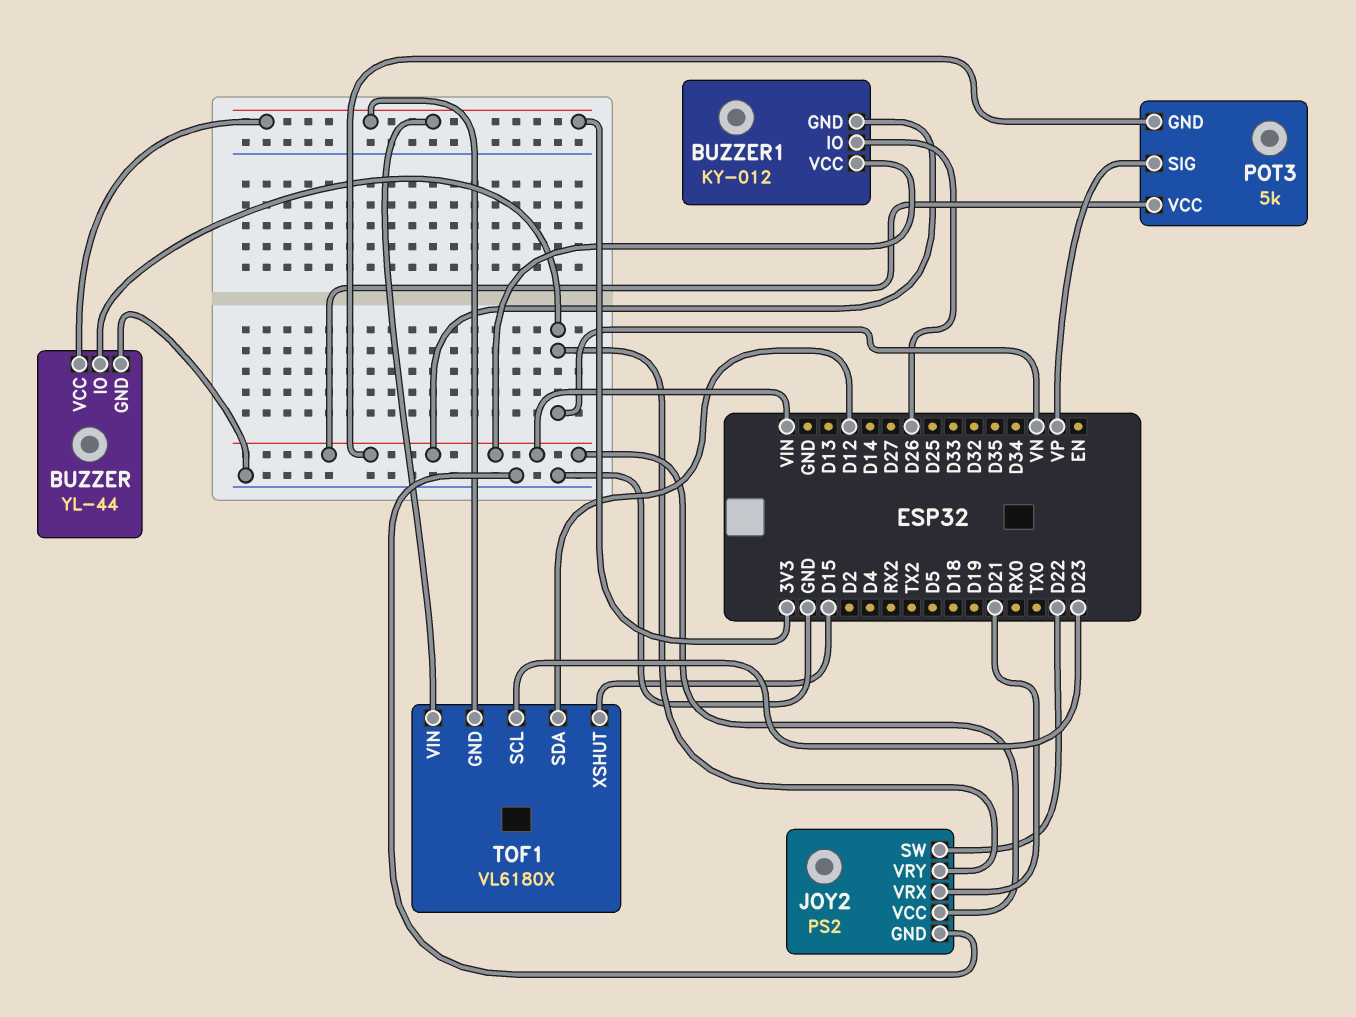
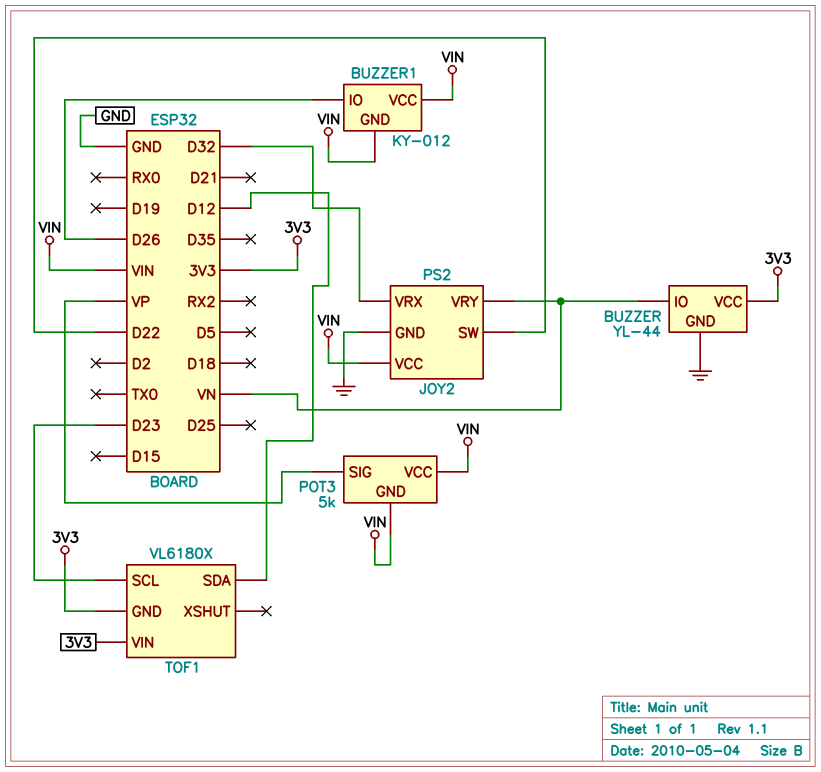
JOY2 pin VRX: D21 -> D32
TOF1 pin XSHUT: D15 -> none

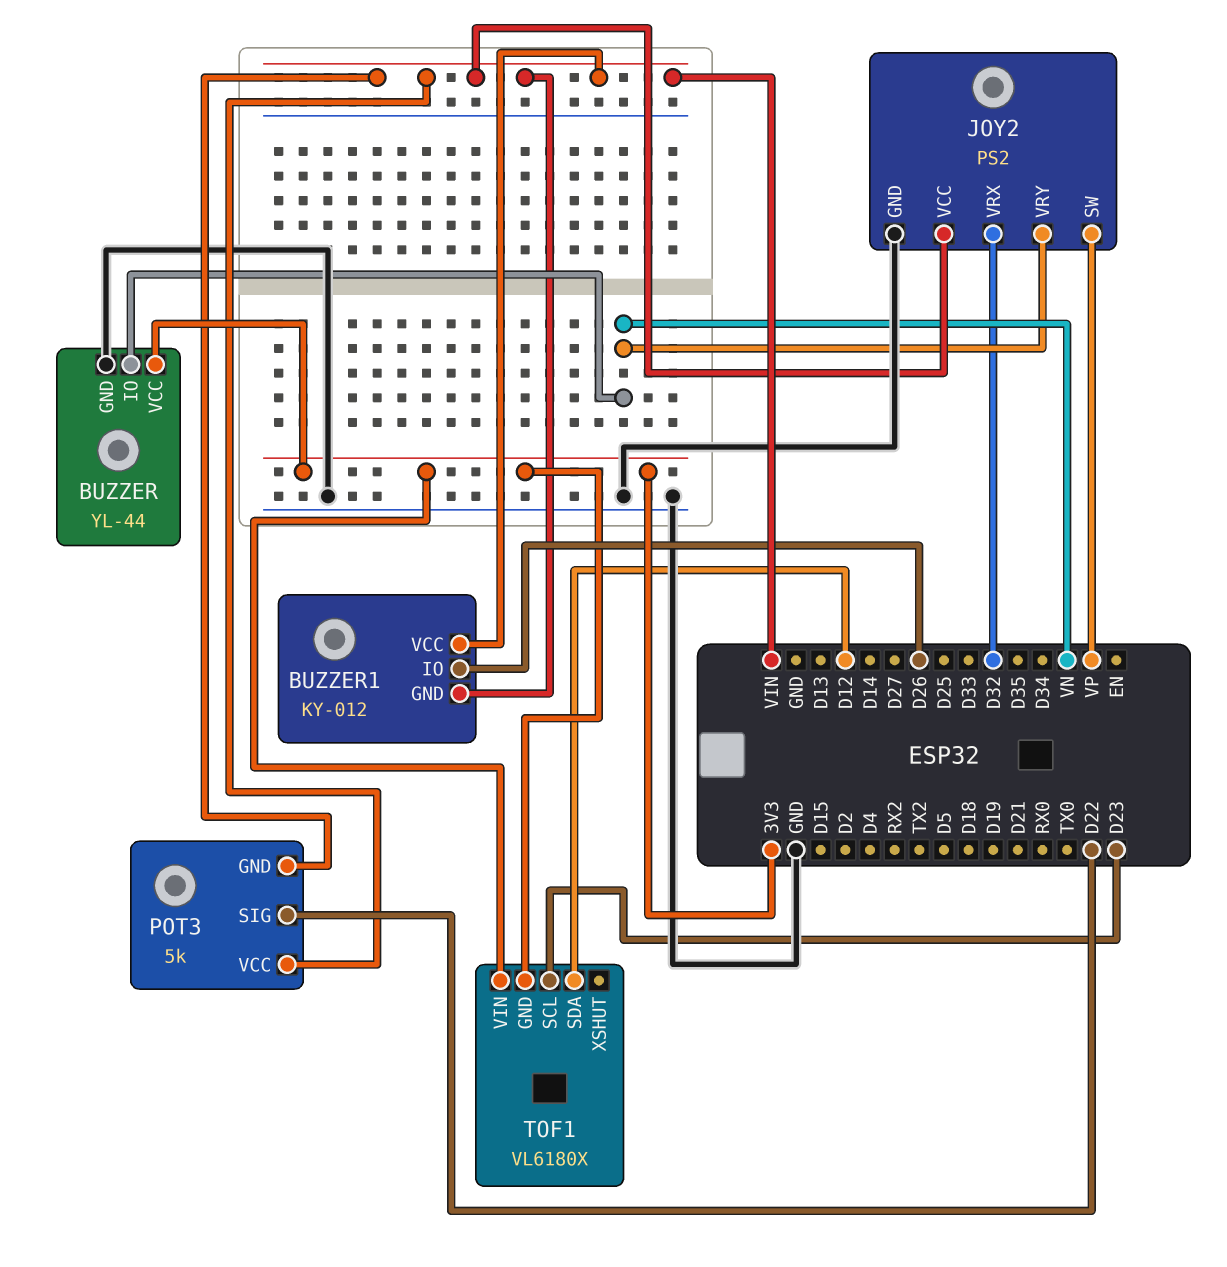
JOY2 pin SW: D22 -> VP
POT3 pin SIG: VP -> D22

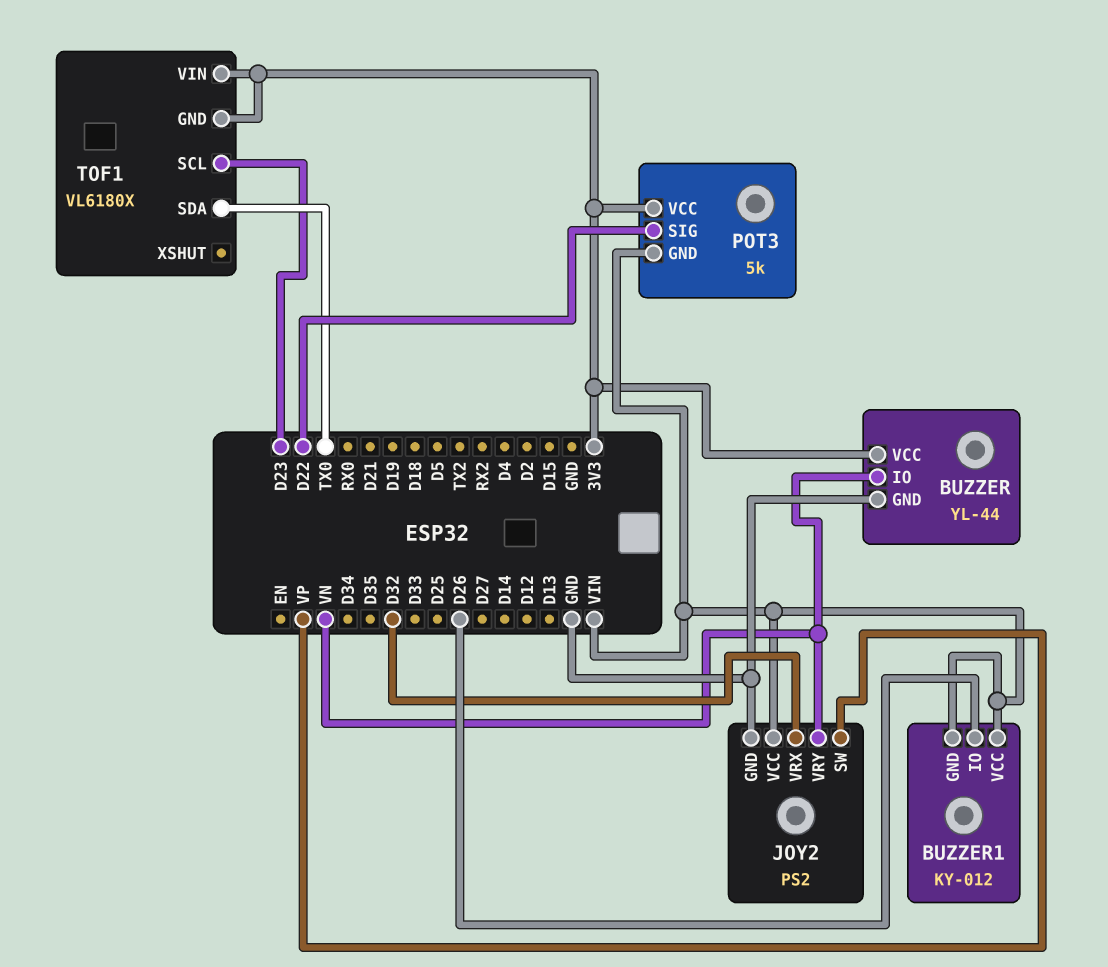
POT3 pin VCC: VIN -> 3V3
TOF1 pin SDA: D12 -> TX0

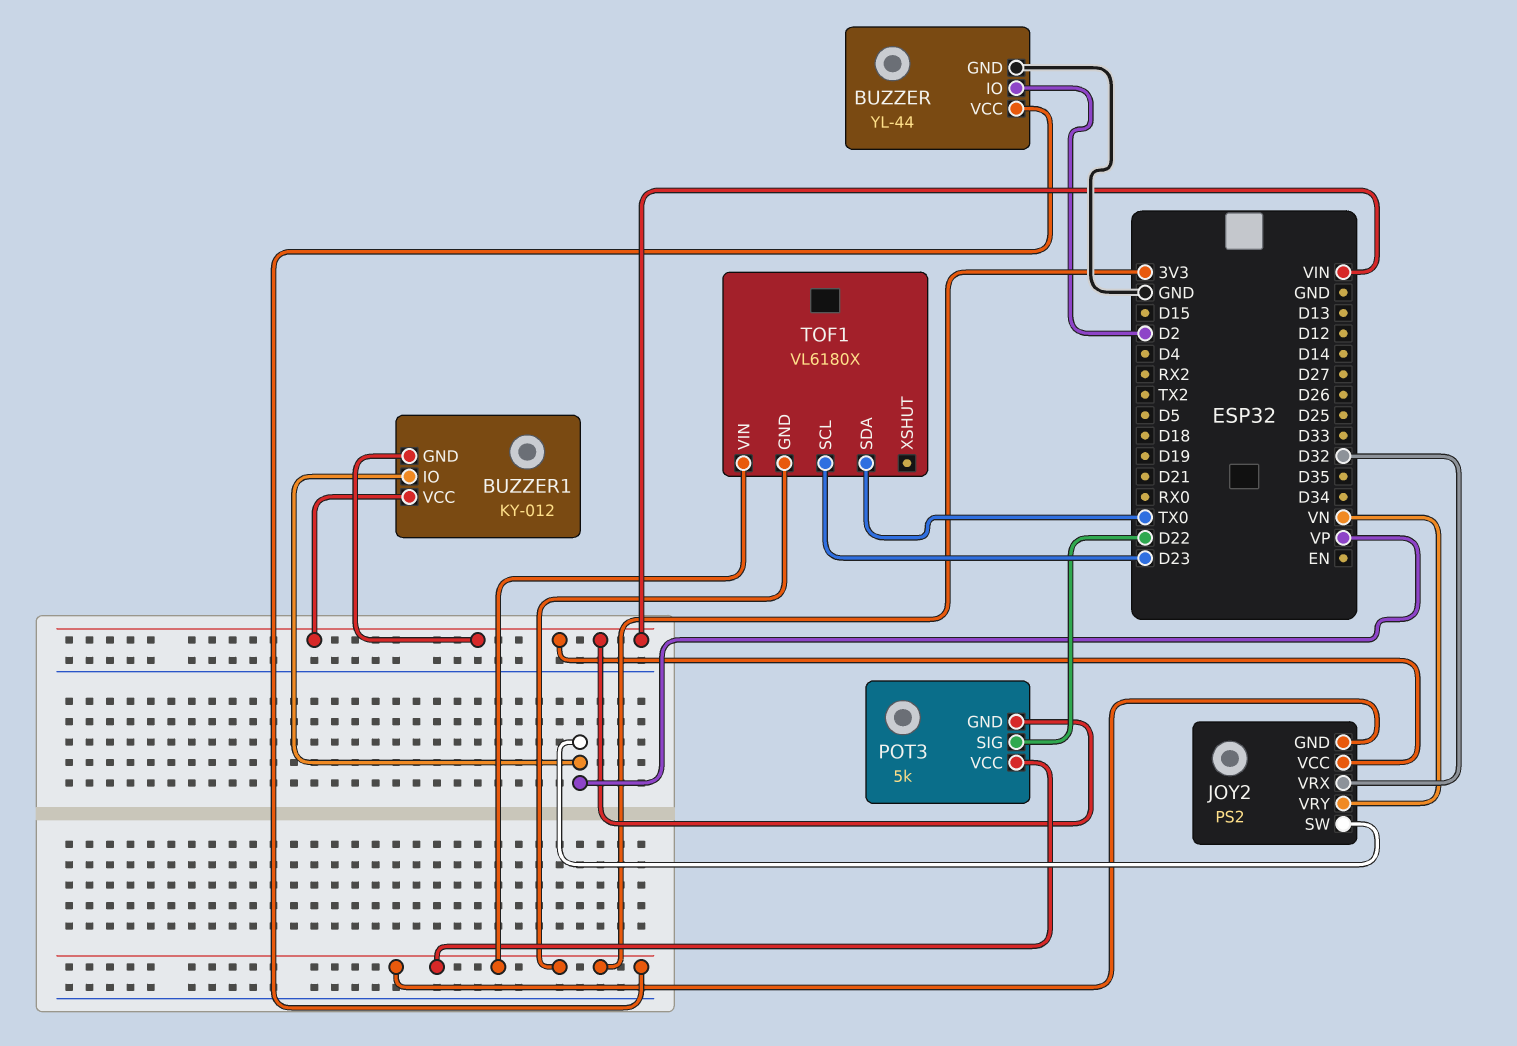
BUZZER pin IO: VN -> D2
BUZZER1 pin IO: D26 -> VP
JOY2 pin GND: GND -> 3V3

